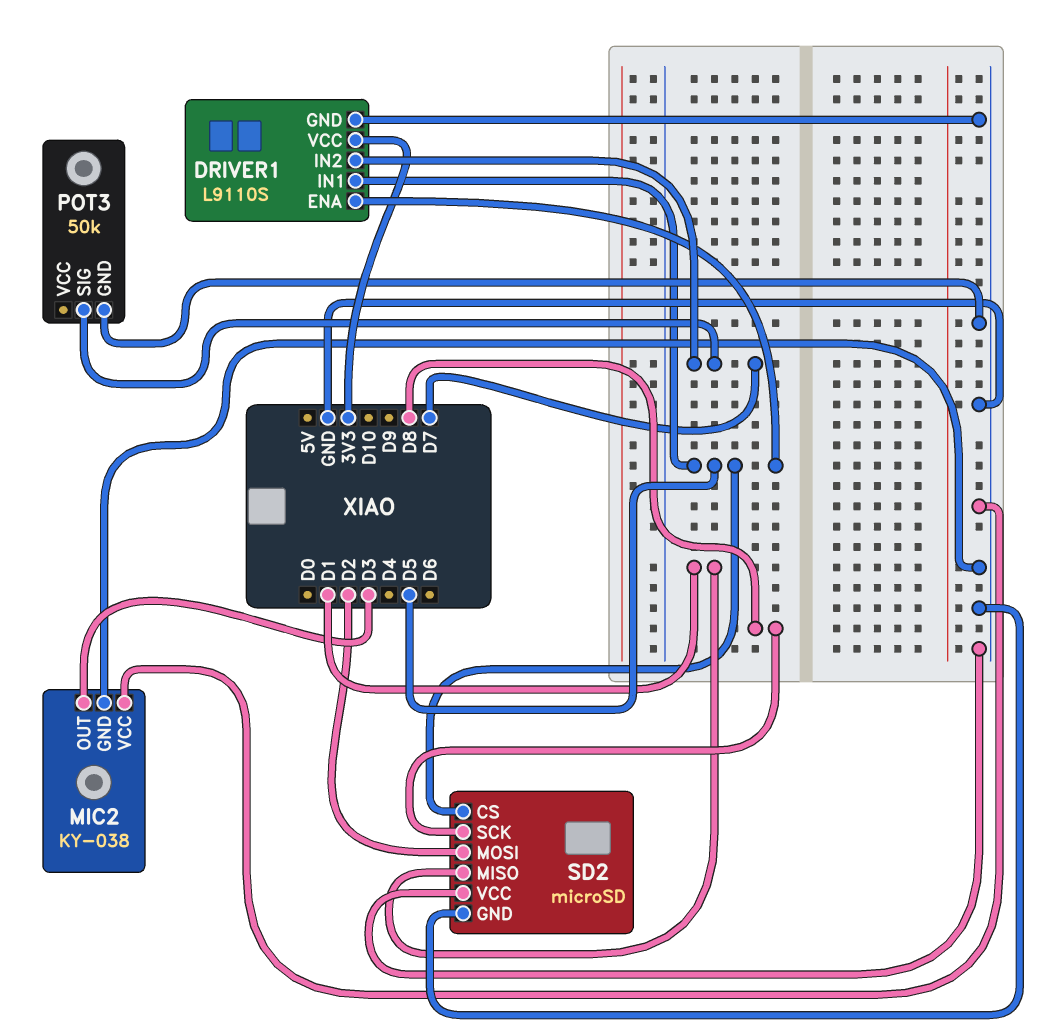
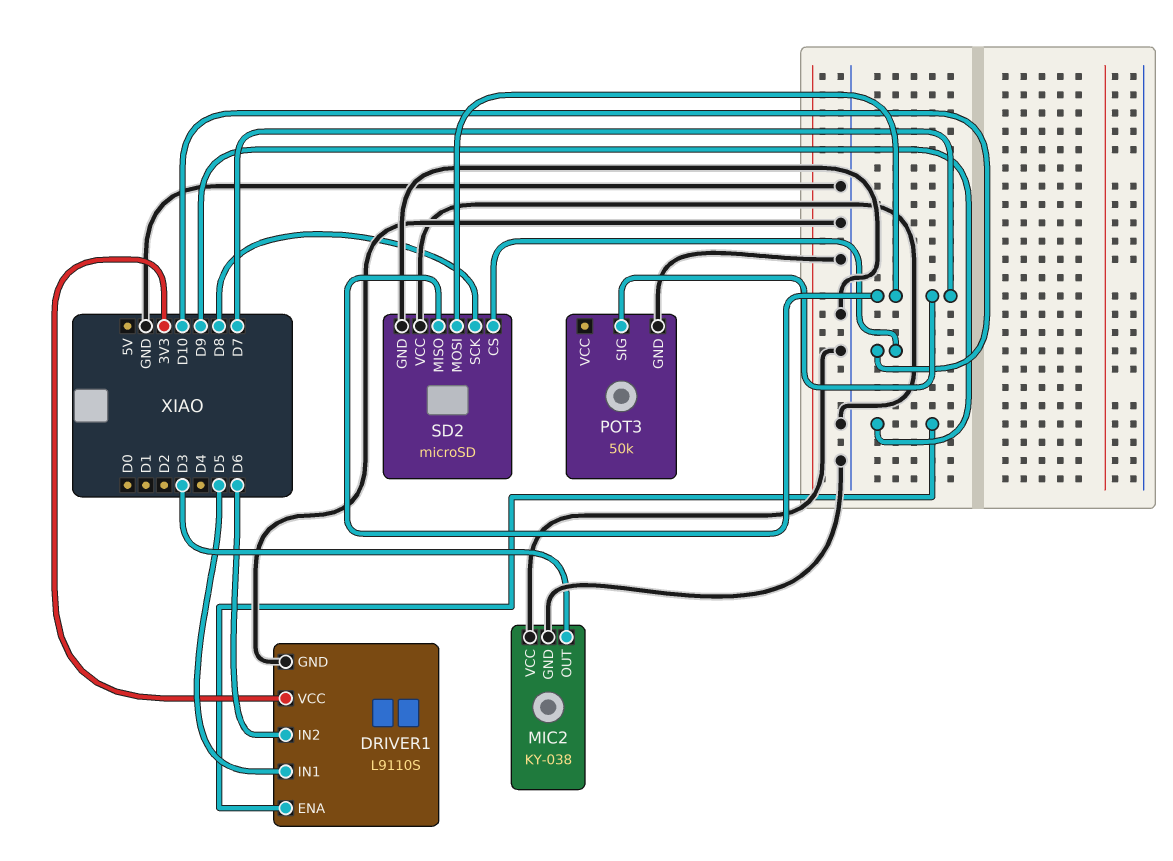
DRIVER1 pin ENA: D5 -> D9
DRIVER1 pin IN2: D7 -> D6
SD2 pin CS: D5 -> D10
SD2 pin MISO: D1 -> D7
SD2 pin MOSI: D2 -> D7

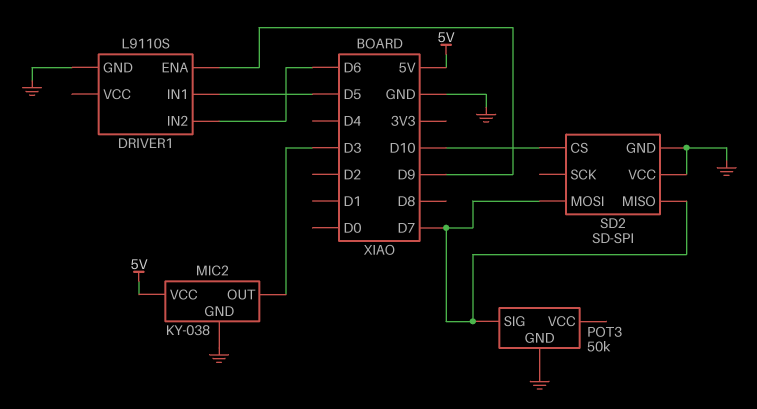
DRIVER1 pin VCC: 3V3 -> none
MIC2 pin VCC: GND -> 5V
SD2: microSD -> SD-SPI
SD2 pin SCK: D8 -> none

